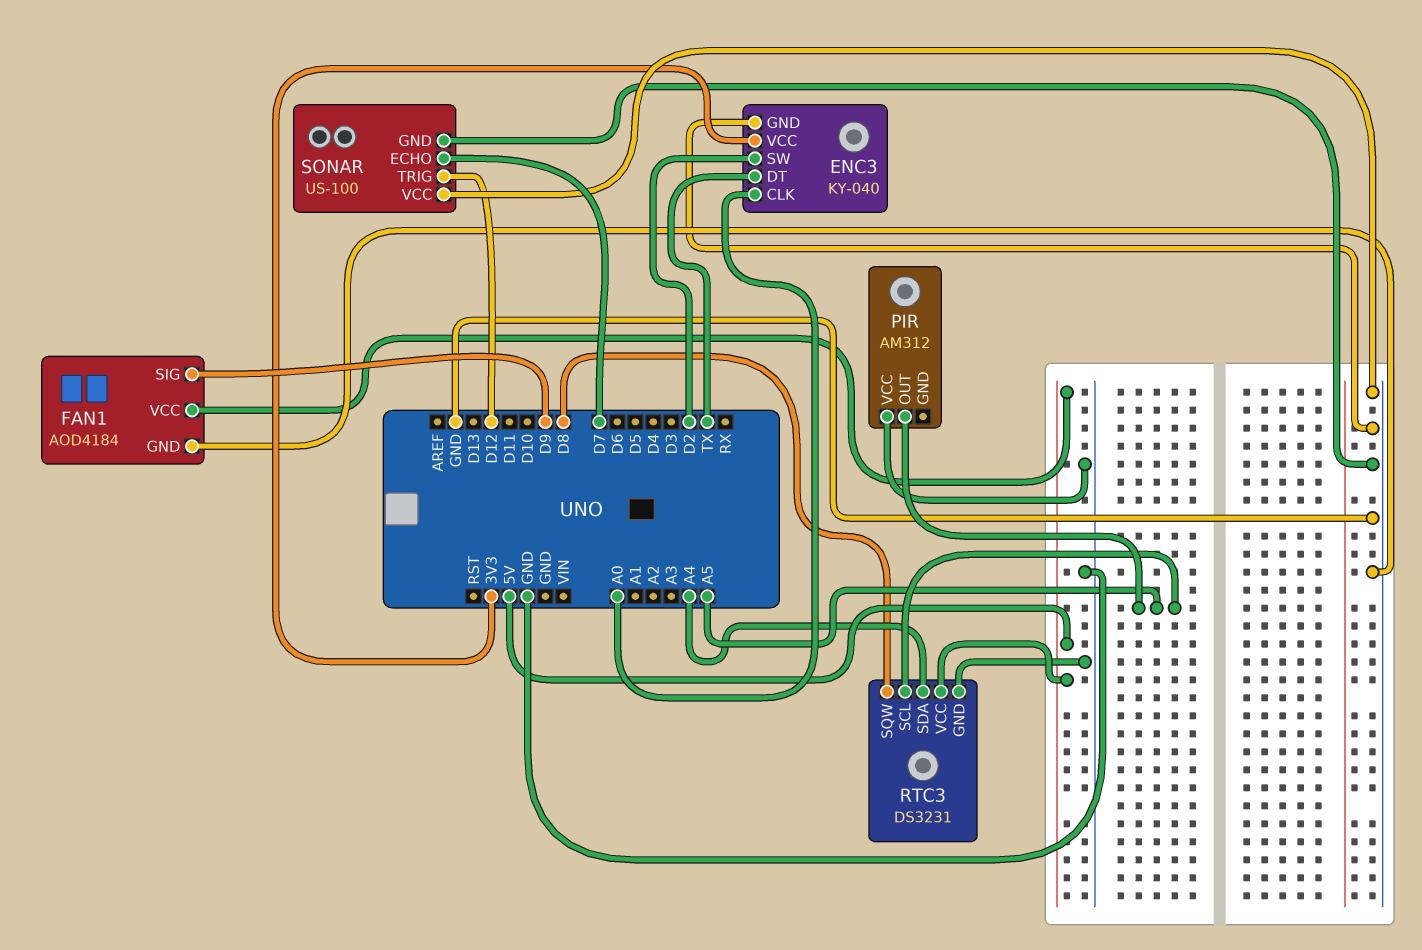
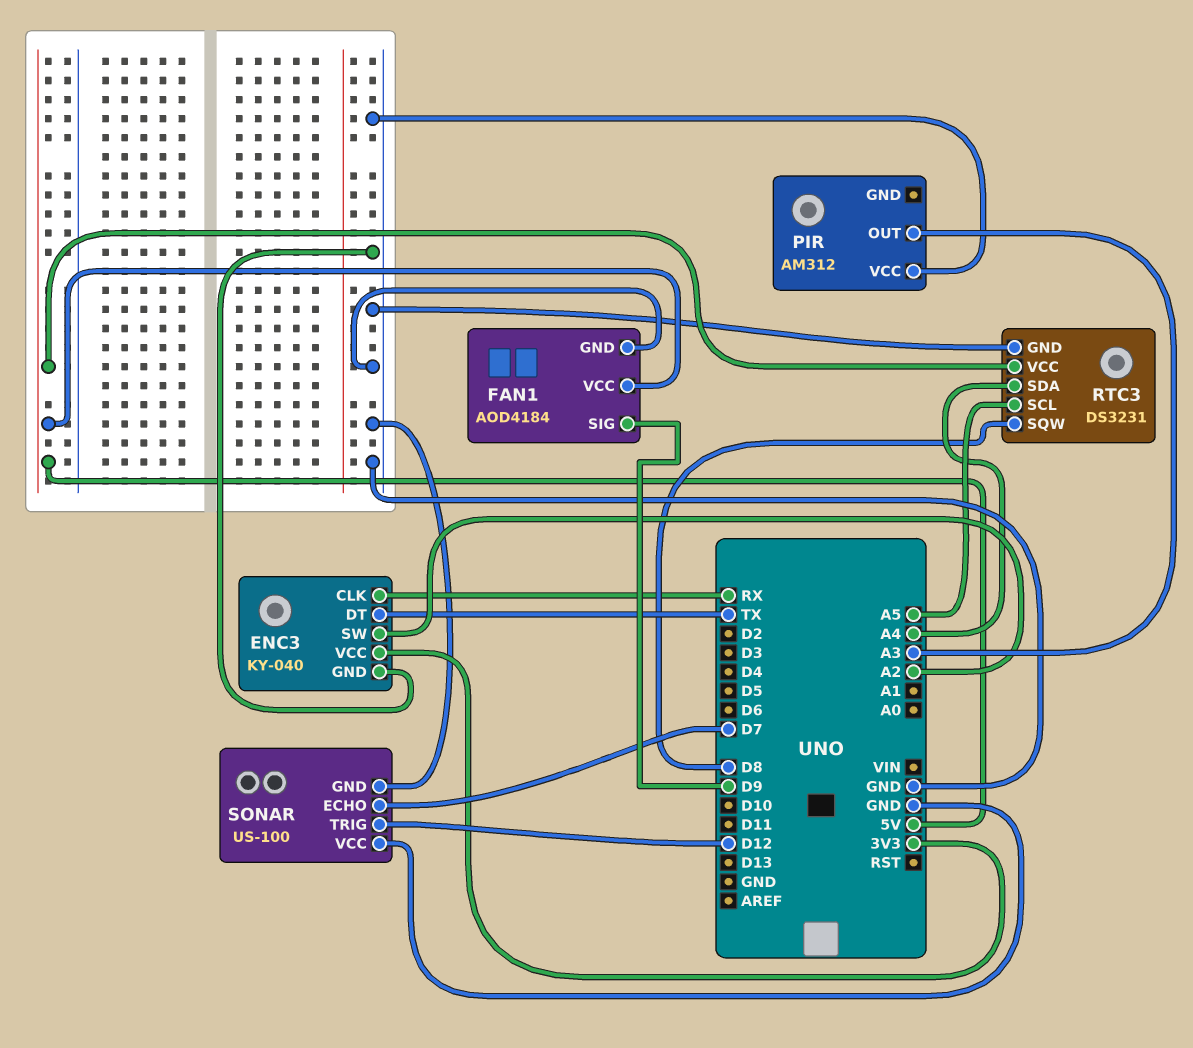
ENC3 pin CLK: A0 -> RX
ENC3 pin SW: D2 -> A2
PIR pin OUT: A5 -> A3

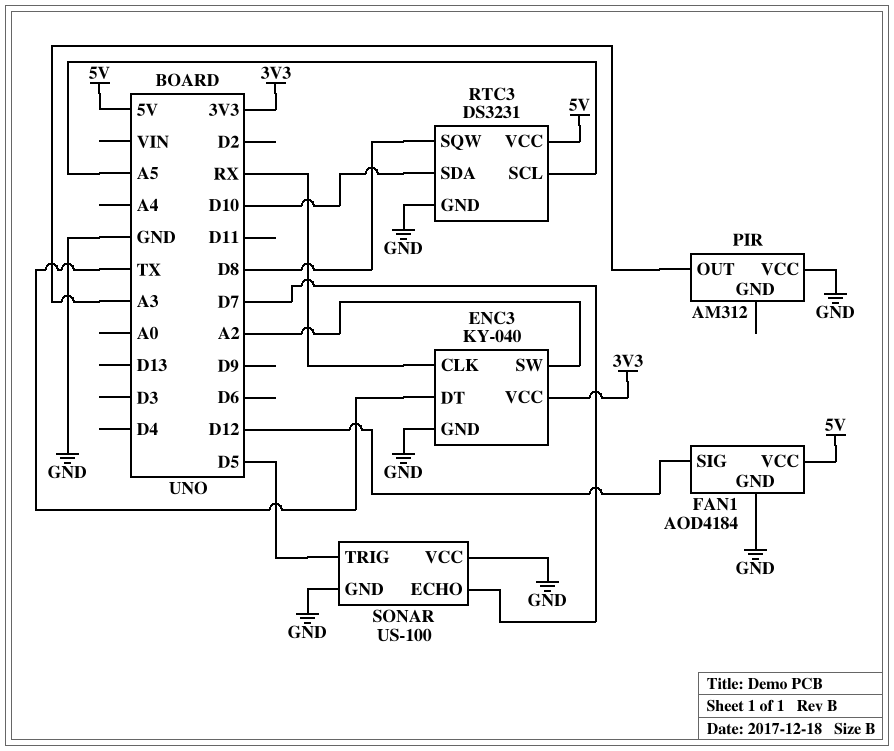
FAN1 pin SIG: D9 -> D12
RTC3 pin SDA: A4 -> D10
SONAR pin TRIG: D12 -> D5

